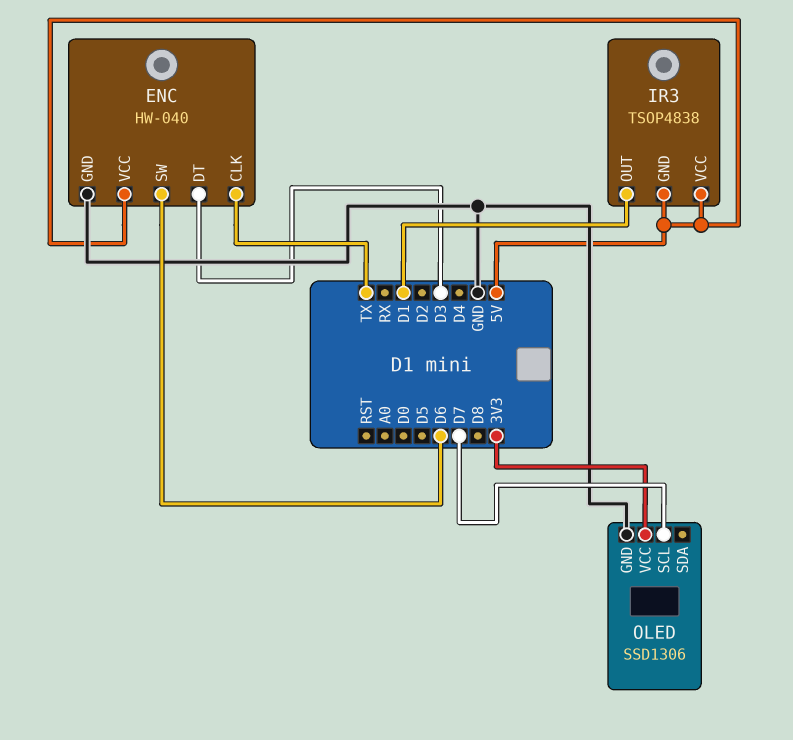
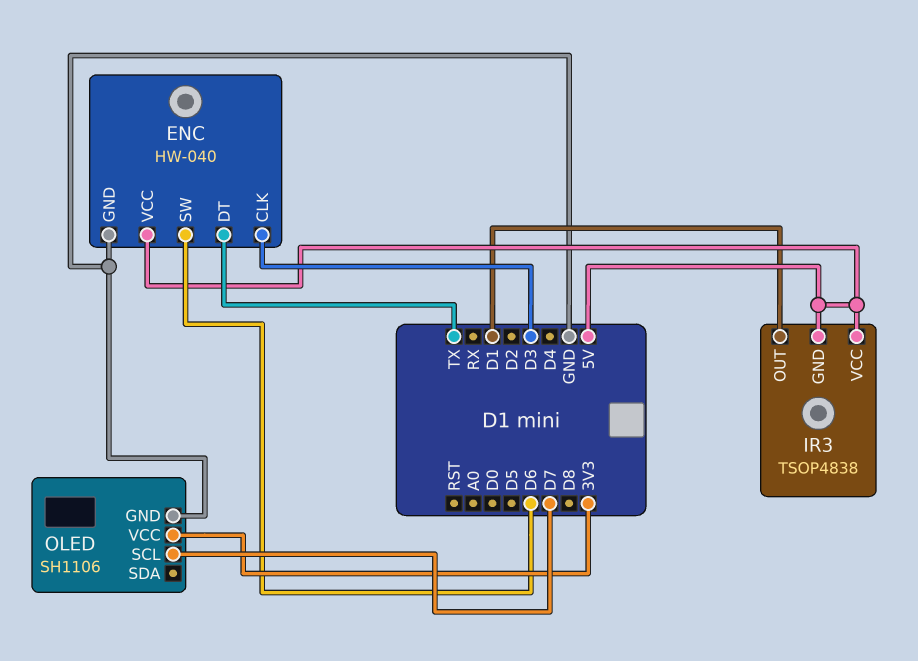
ENC pin CLK: TX -> D3
ENC pin DT: D3 -> TX
OLED: SSD1306 -> SH1106

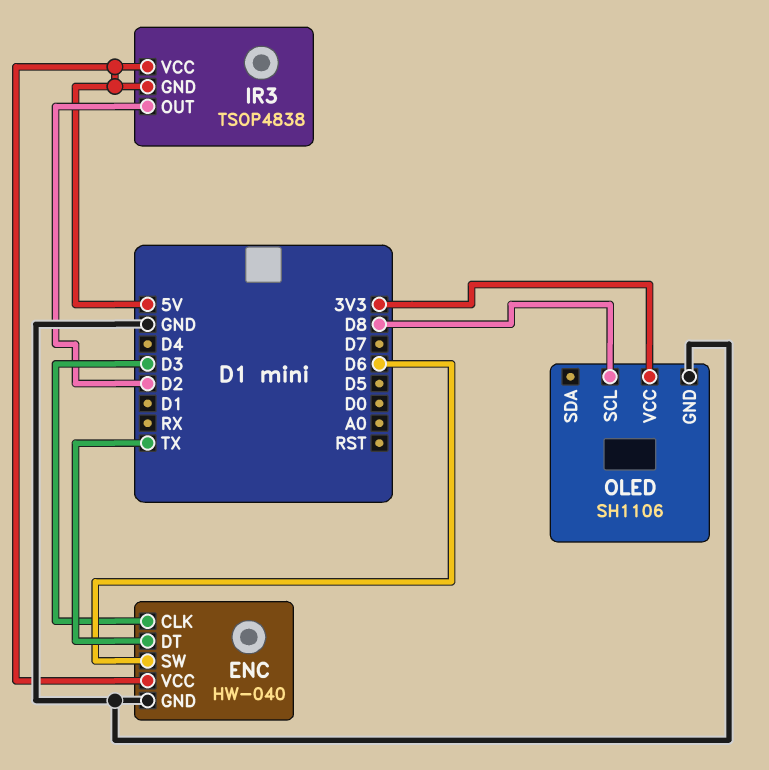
IR3 pin OUT: D1 -> D2
OLED pin SCL: D7 -> D8

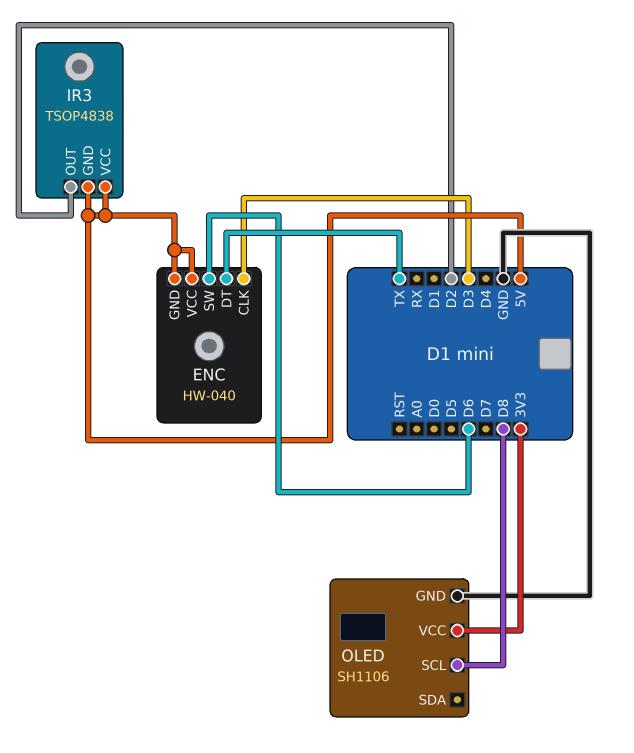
ENC pin GND: GND -> 5V

